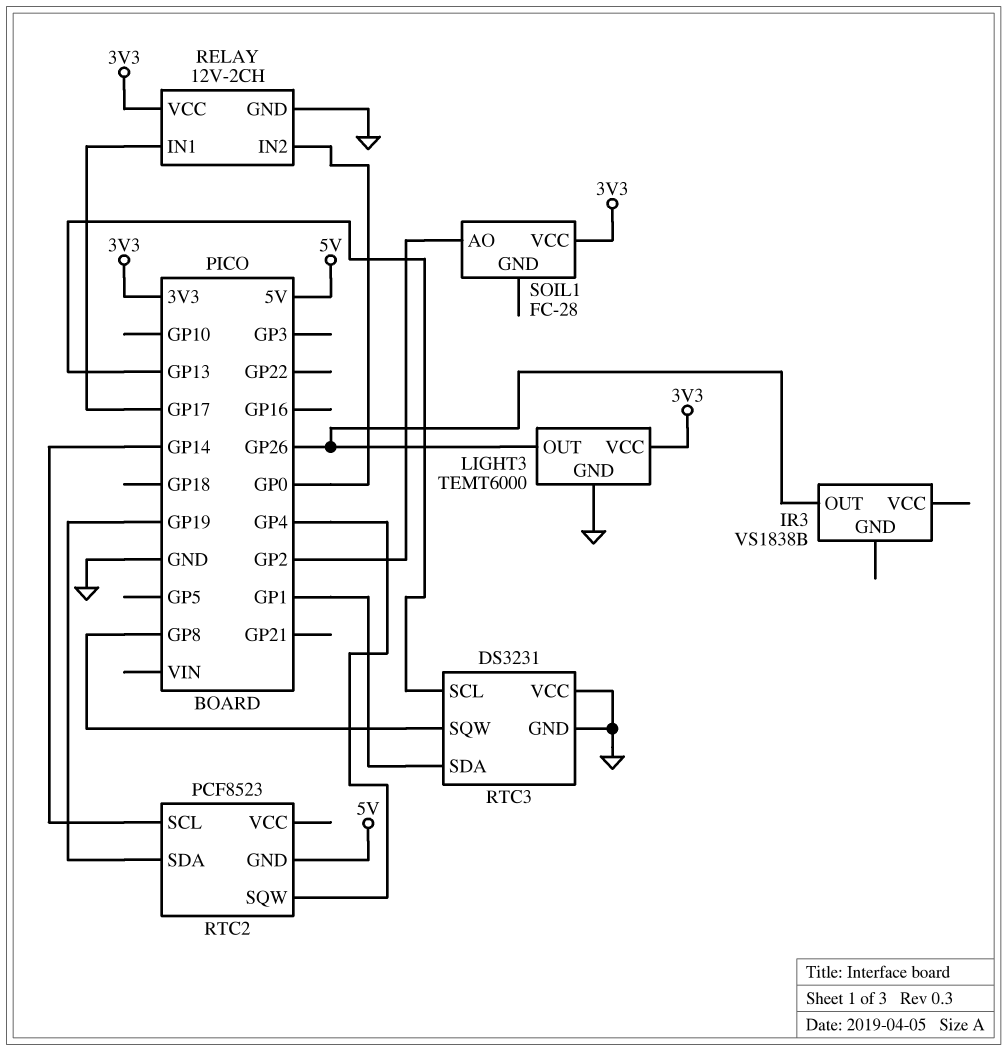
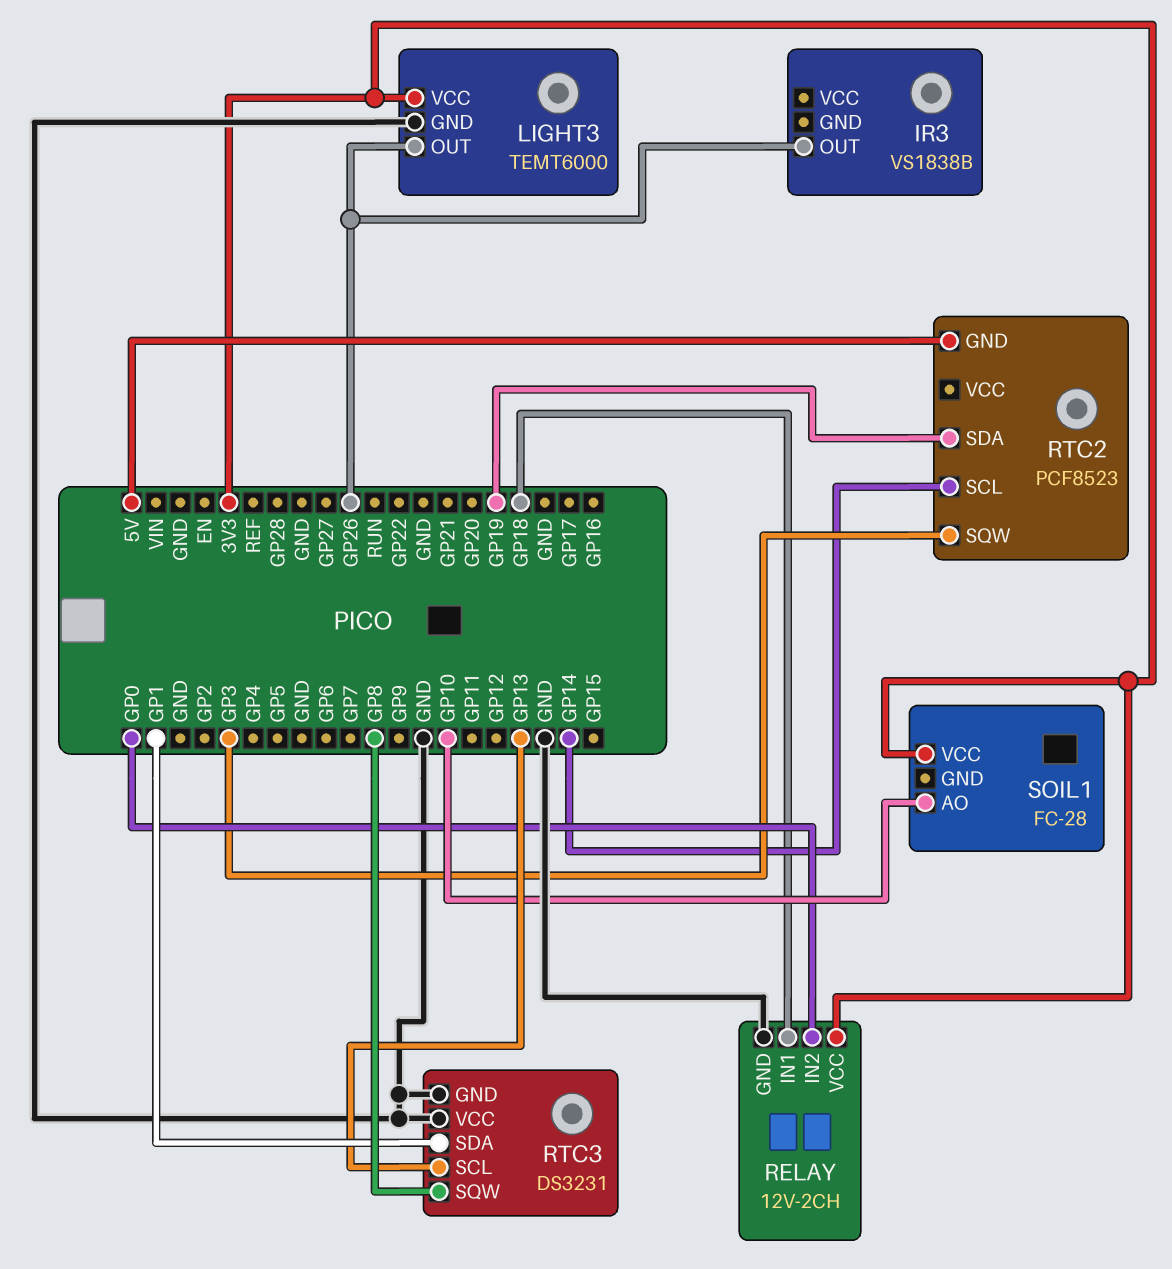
RELAY pin IN1: GP17 -> GP18
RTC2 pin SQW: GP4 -> GP3
SOIL1 pin AO: GP2 -> GP10

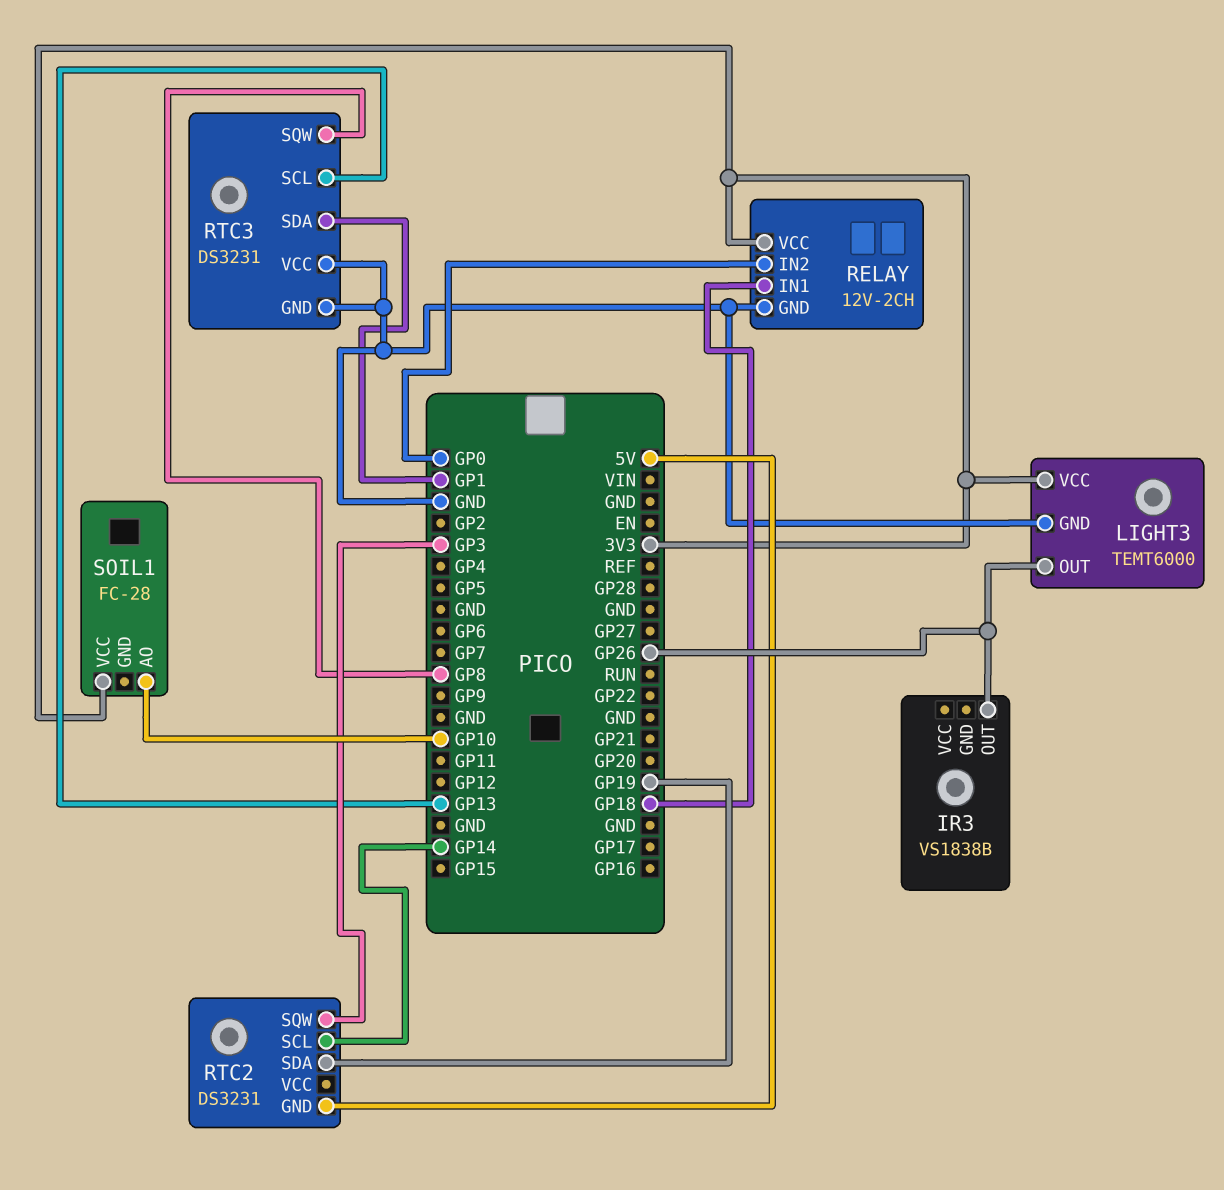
RTC2: PCF8523 -> DS3231

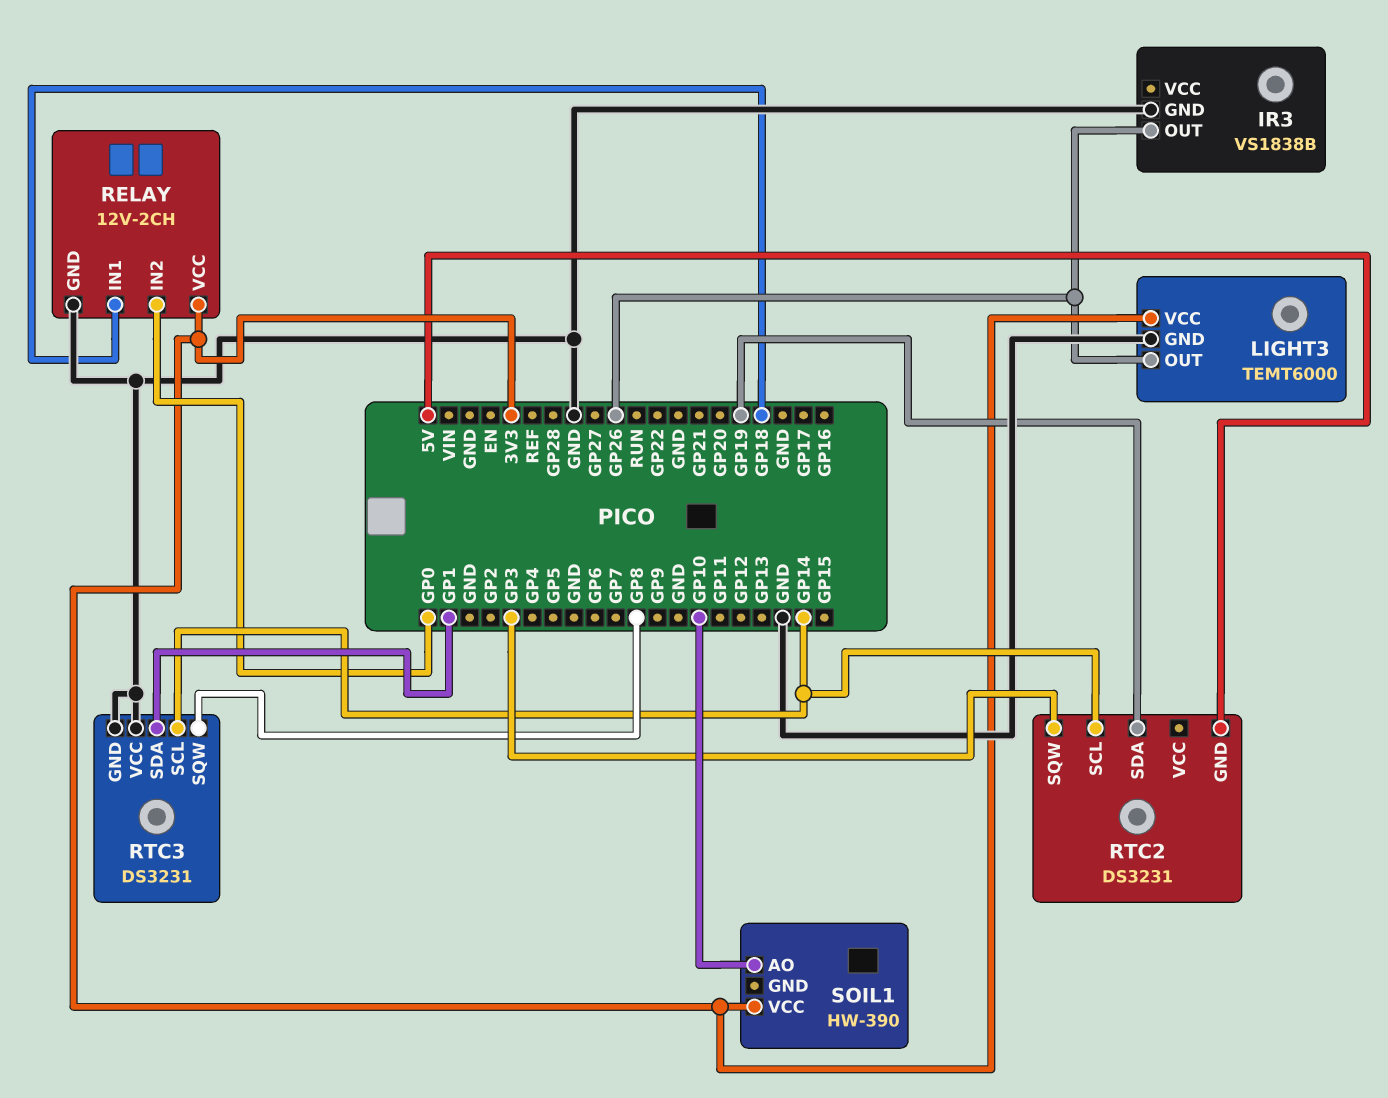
IR3 pin GND: none -> GND
RTC3 pin SCL: GP13 -> GP14
SOIL1: FC-28 -> HW-390

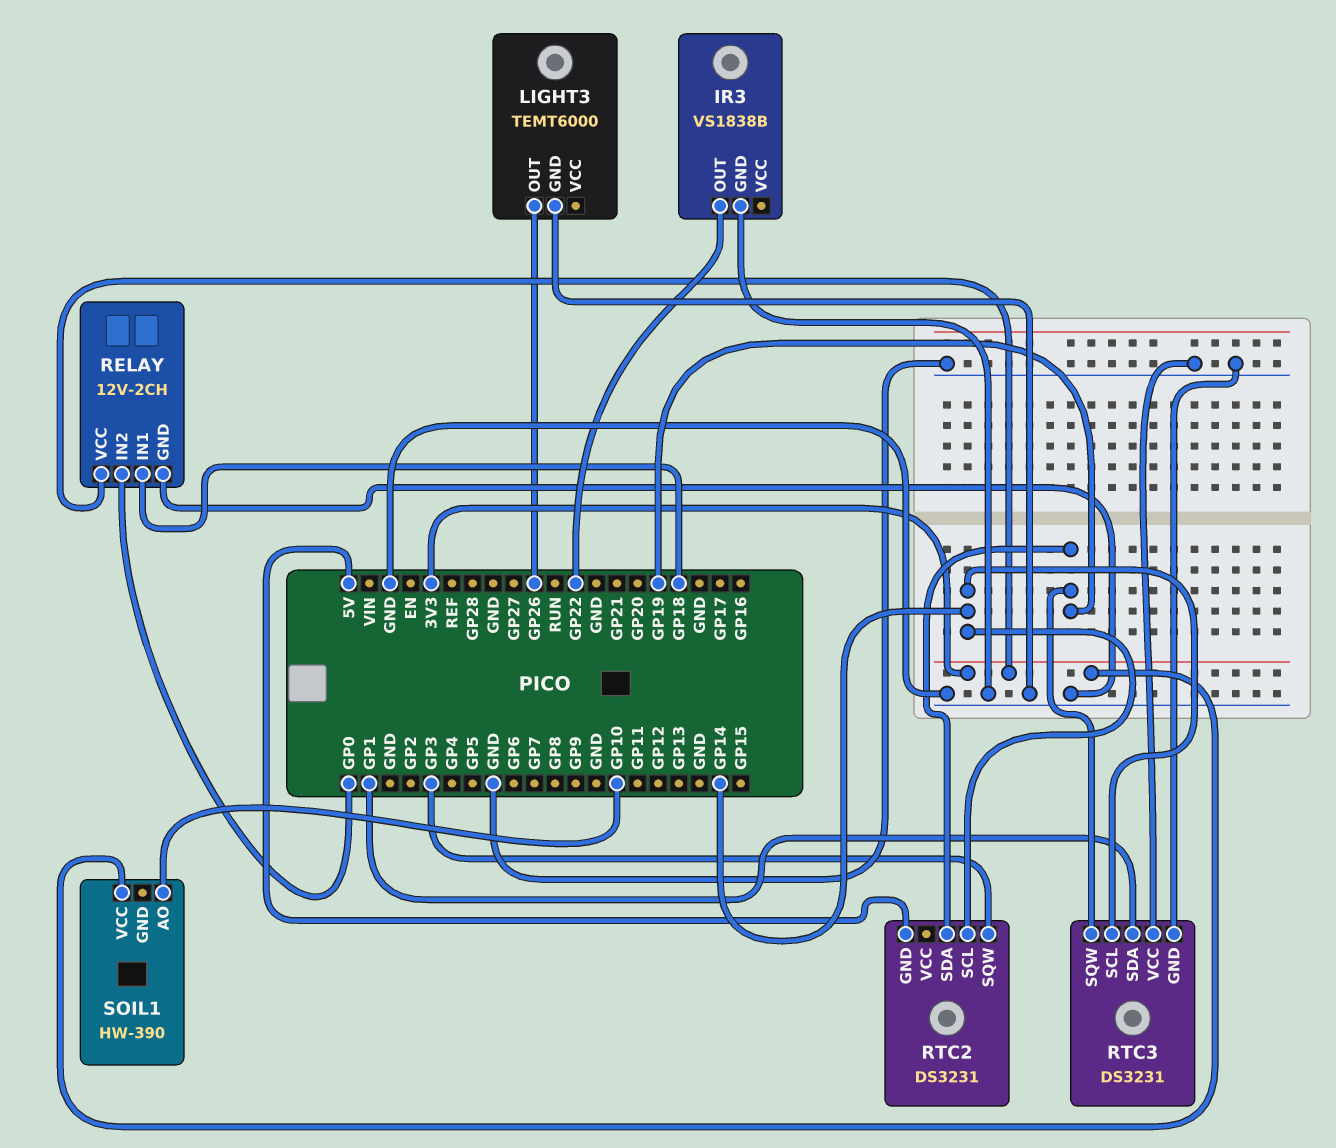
IR3 pin OUT: GP26 -> GP22
LIGHT3 pin VCC: 3V3 -> none
RTC3 pin SQW: GP8 -> GP19

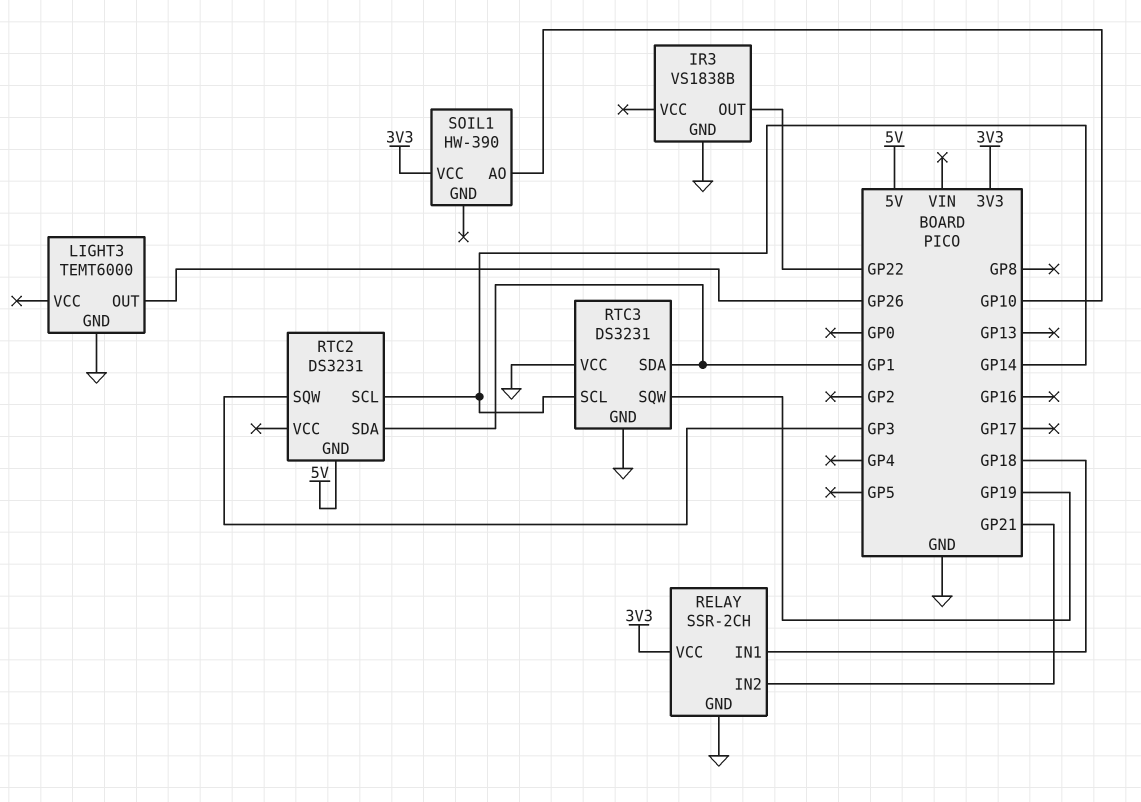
RELAY: 12V-2CH -> SSR-2CH
RELAY pin IN2: GP0 -> GP21
RTC2 pin SDA: GP19 -> GP1

